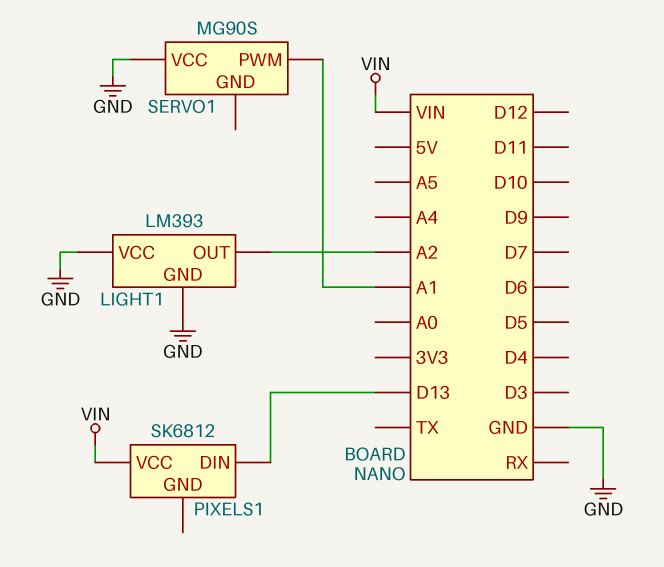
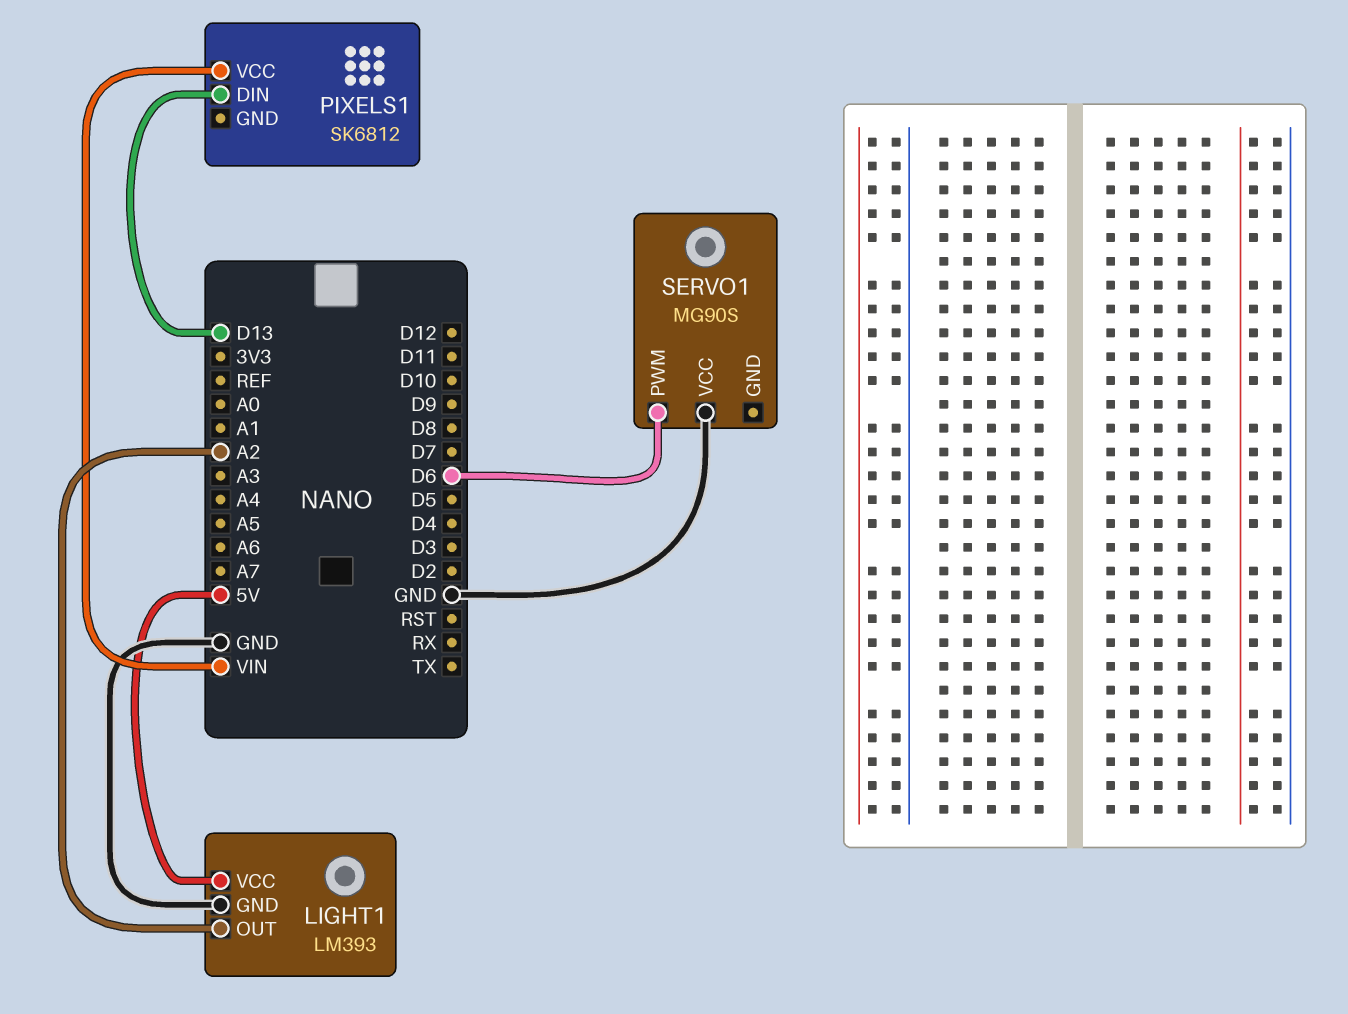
LIGHT1 pin VCC: GND -> 5V
SERVO1 pin PWM: A1 -> D6

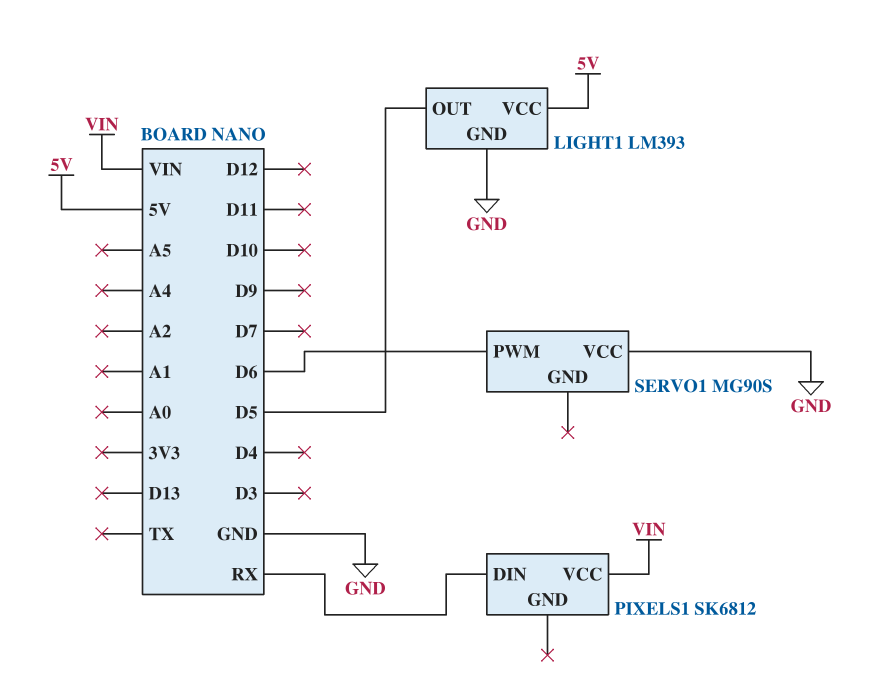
LIGHT1 pin OUT: A2 -> D5
PIXELS1 pin DIN: D13 -> RX

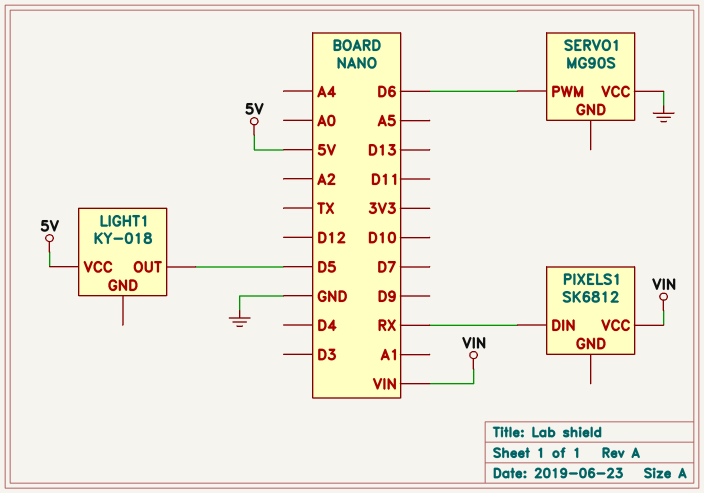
LIGHT1: LM393 -> KY-018
LIGHT1 pin GND: GND -> none

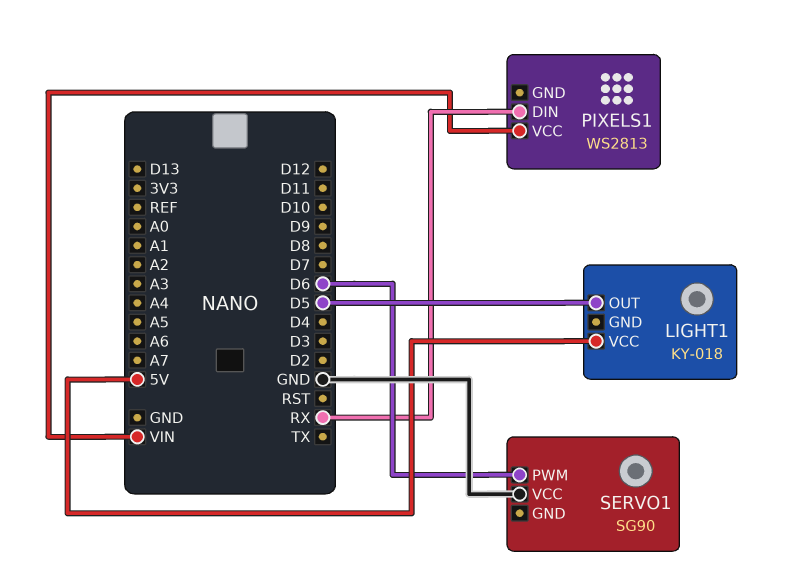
PIXELS1: SK6812 -> WS2813
SERVO1: MG90S -> SG90

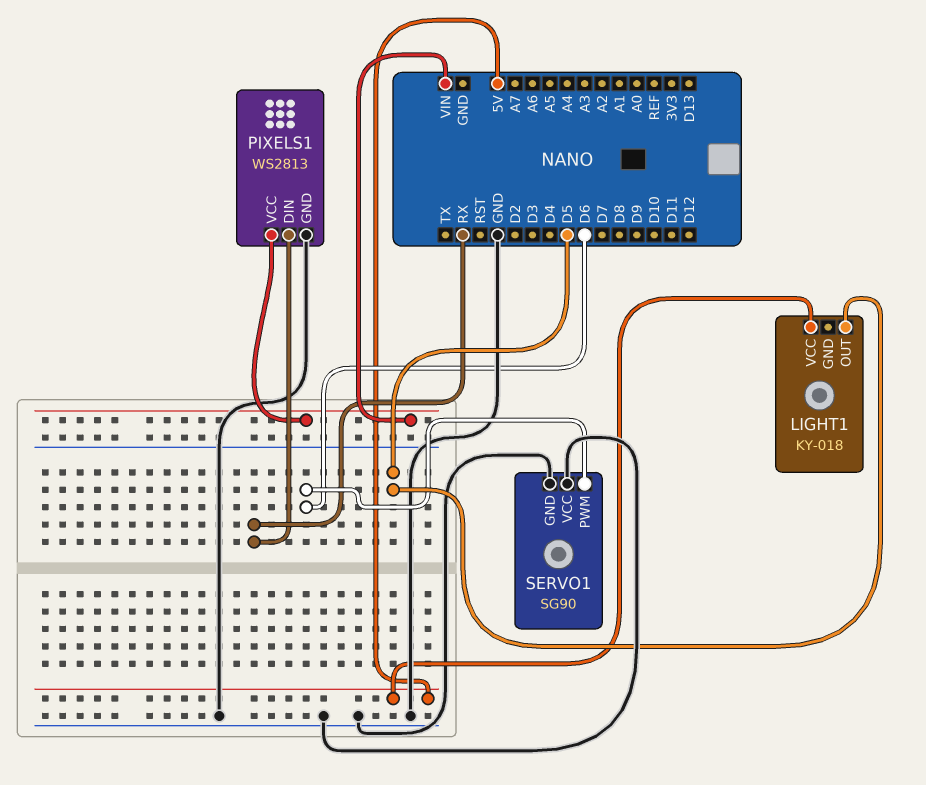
PIXELS1 pin GND: none -> GND
SERVO1 pin GND: none -> GND

